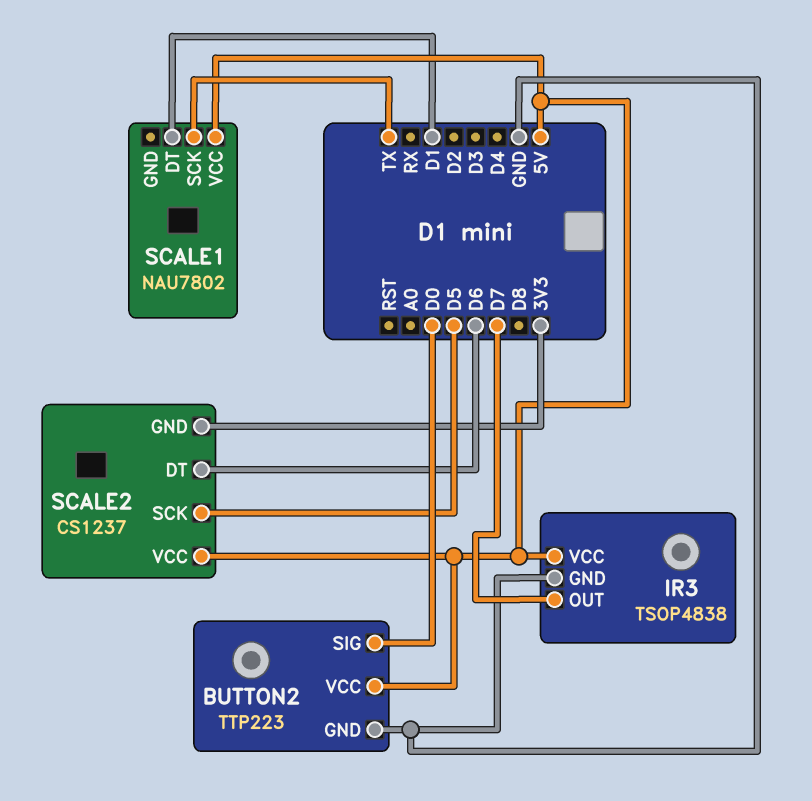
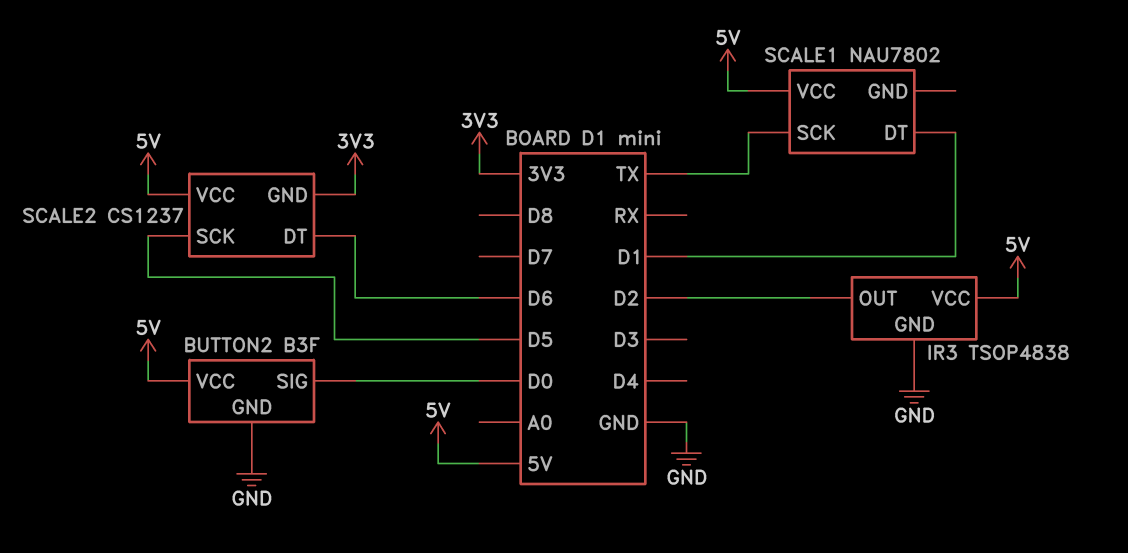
BUTTON2: TTP223 -> B3F
IR3 pin OUT: D7 -> D2

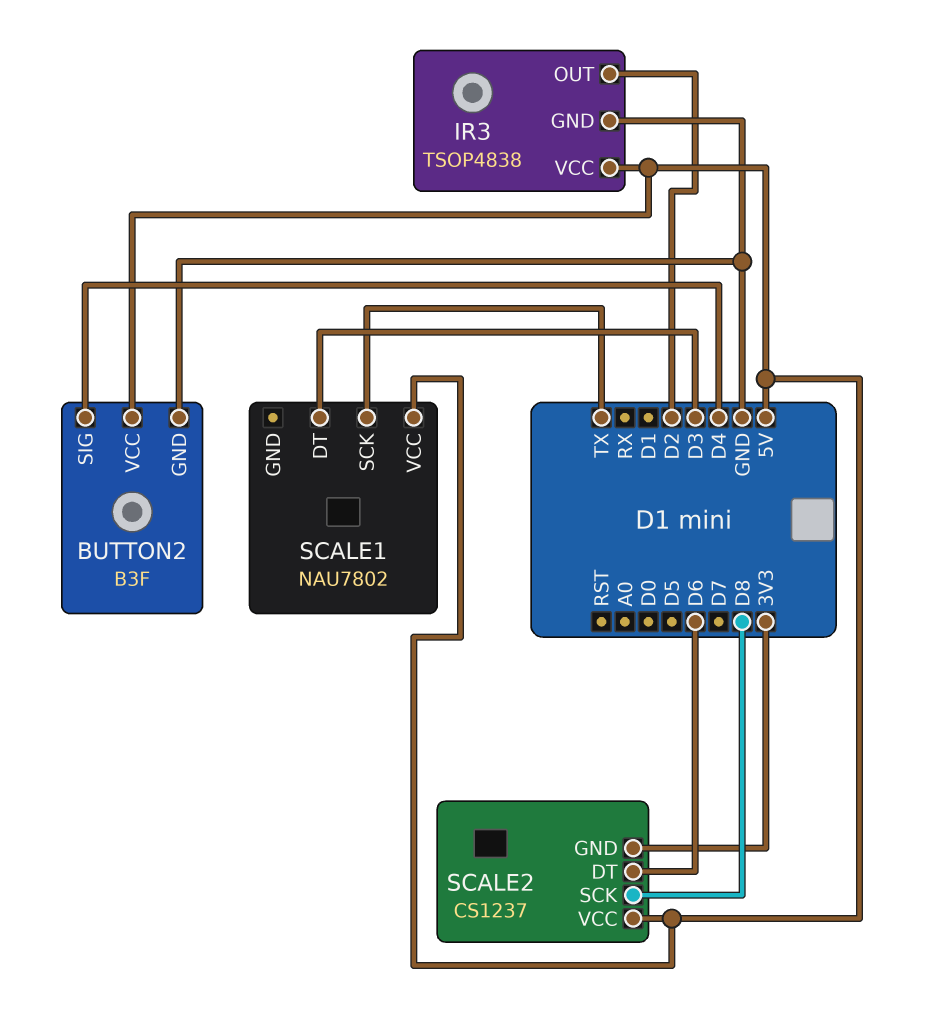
BUTTON2 pin SIG: D0 -> D4
SCALE1 pin DT: D1 -> D3
SCALE2 pin SCK: D5 -> D8

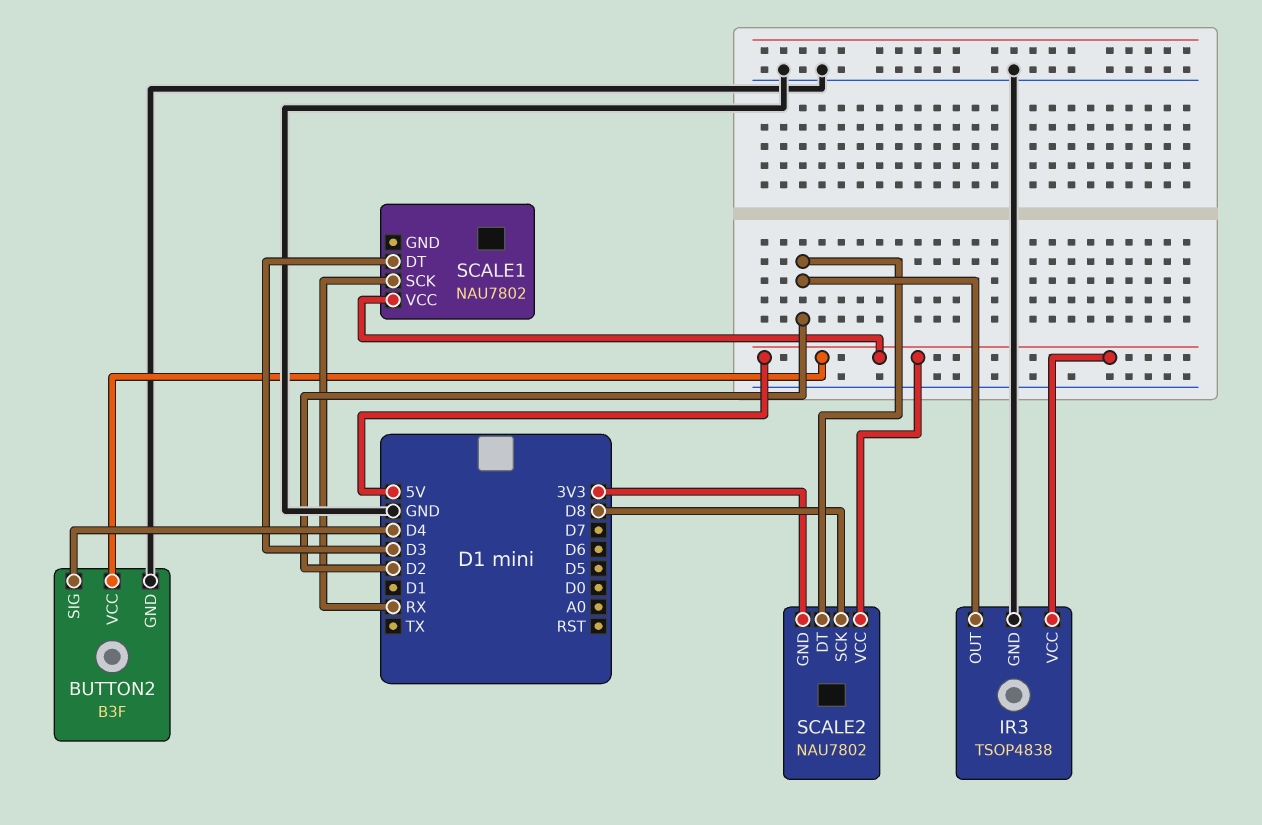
SCALE1 pin SCK: TX -> RX
SCALE2: CS1237 -> NAU7802
SCALE2 pin DT: D6 -> D2

